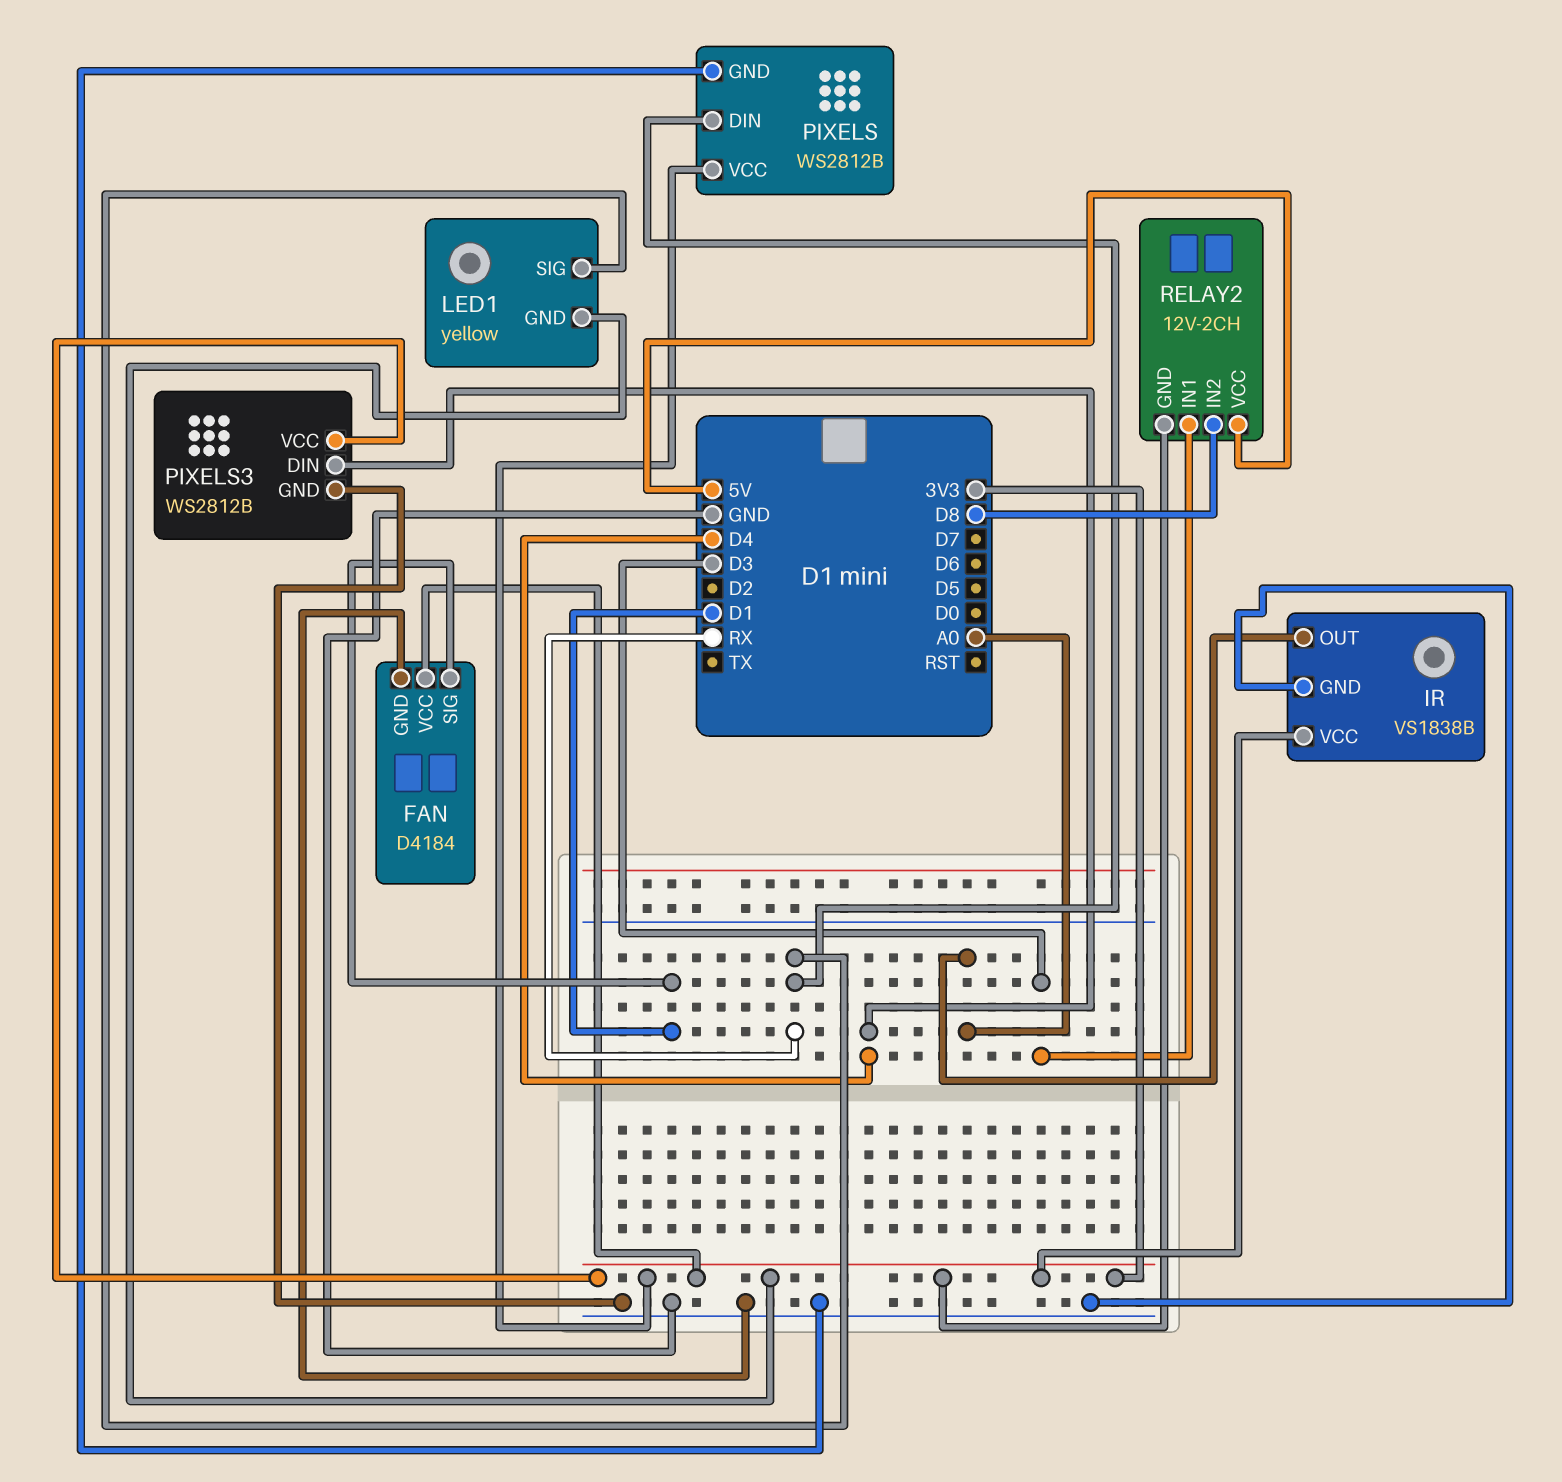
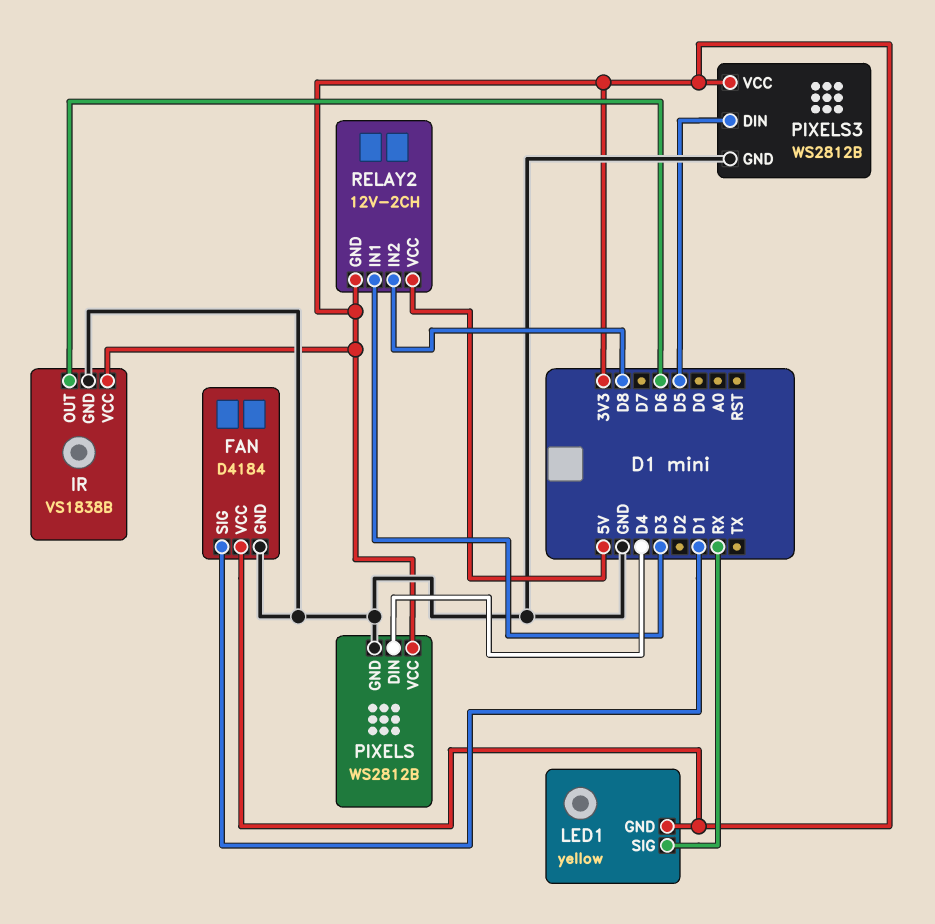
IR pin OUT: A0 -> D6
PIXELS pin DIN: RX -> D4
PIXELS3 pin DIN: D4 -> D5

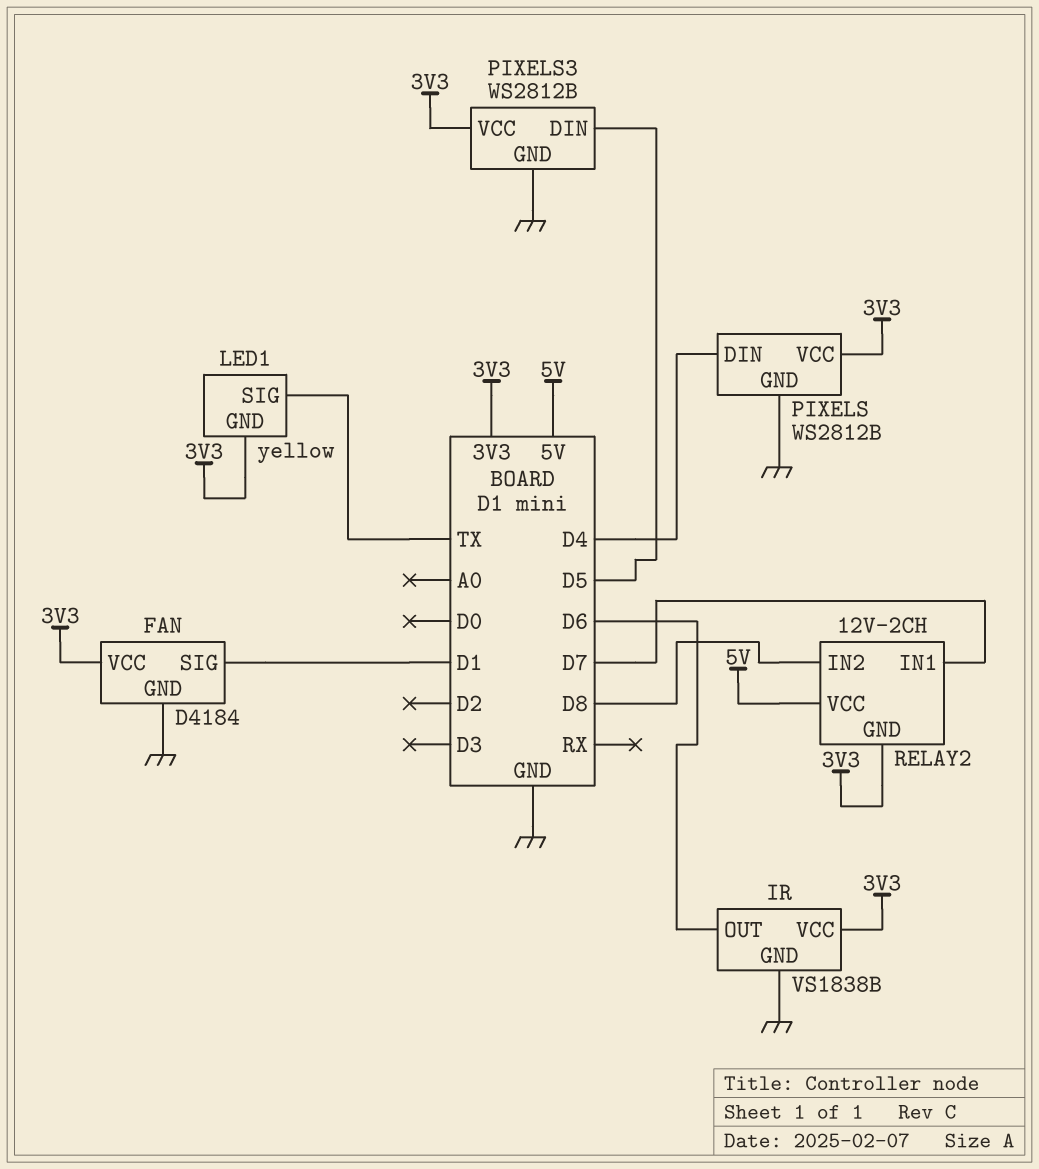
LED1 pin SIG: RX -> TX
RELAY2 pin IN1: D3 -> D7

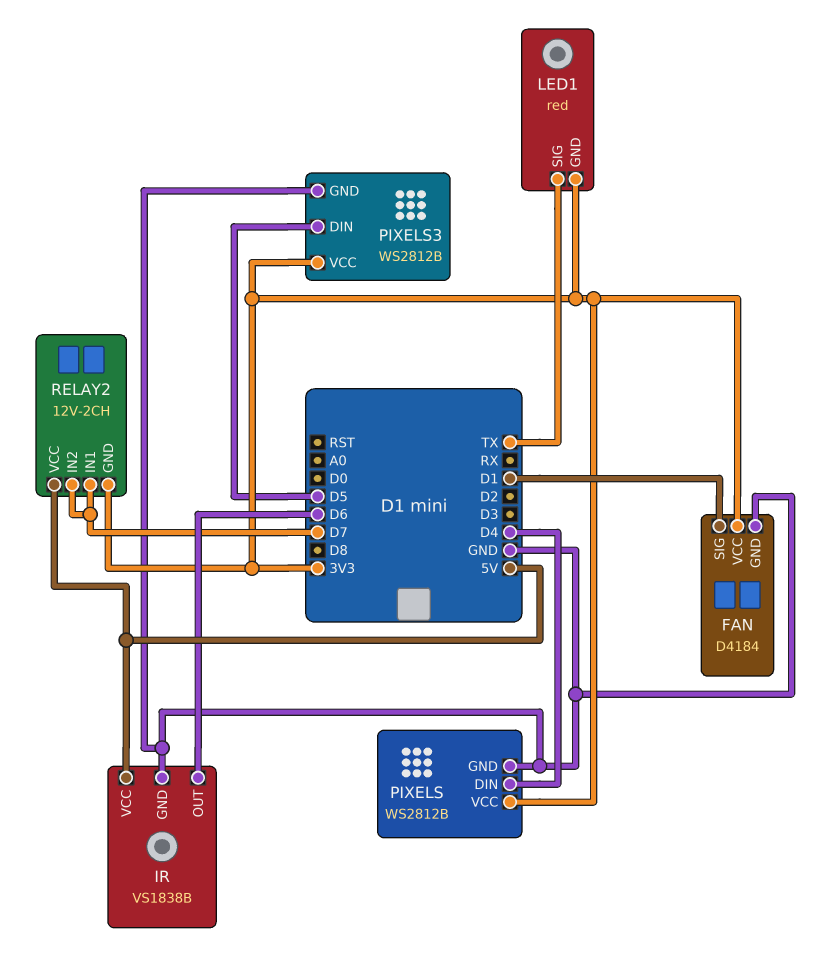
IR pin VCC: 3V3 -> 5V
LED1: yellow -> red
RELAY2 pin IN2: D8 -> D7

